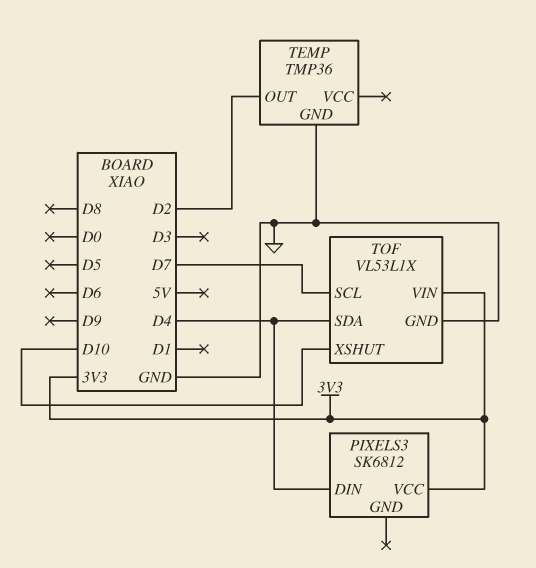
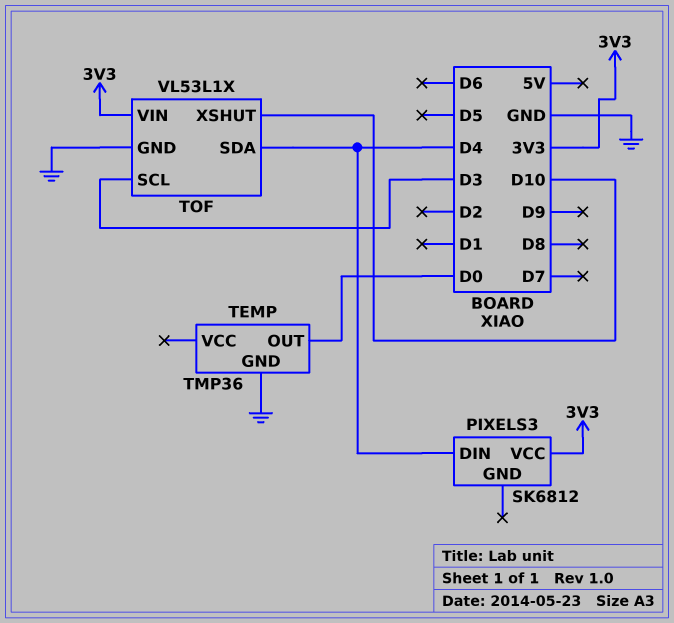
TEMP pin OUT: D2 -> D0
TOF pin SCL: D7 -> D3

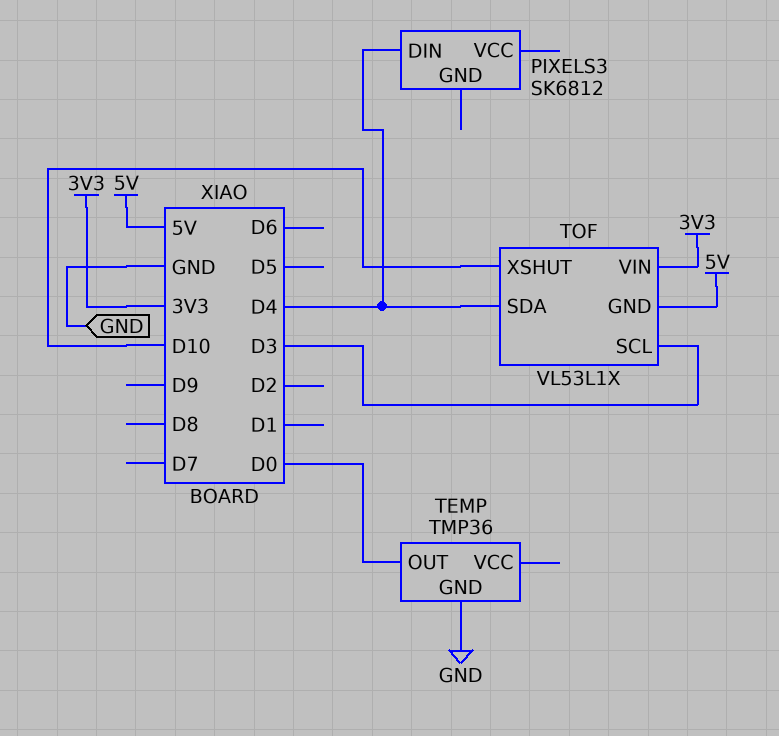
PIXELS3 pin VCC: 3V3 -> none
TOF pin GND: GND -> 5V

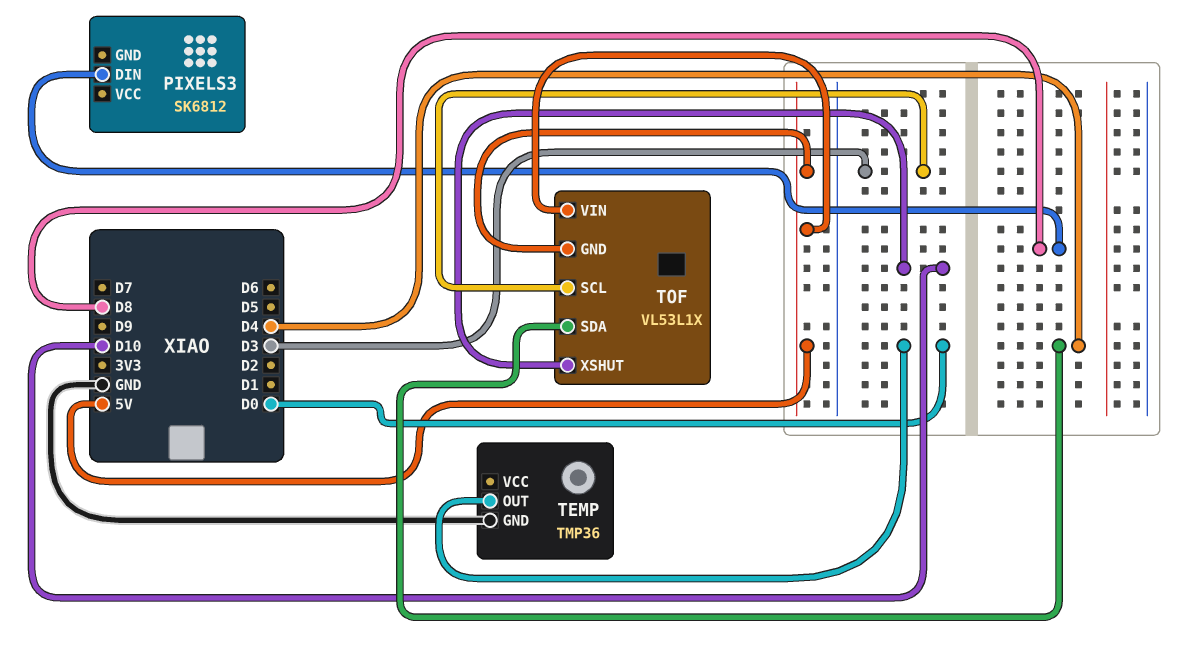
PIXELS3 pin DIN: D4 -> D8
TOF pin VIN: 3V3 -> 5V

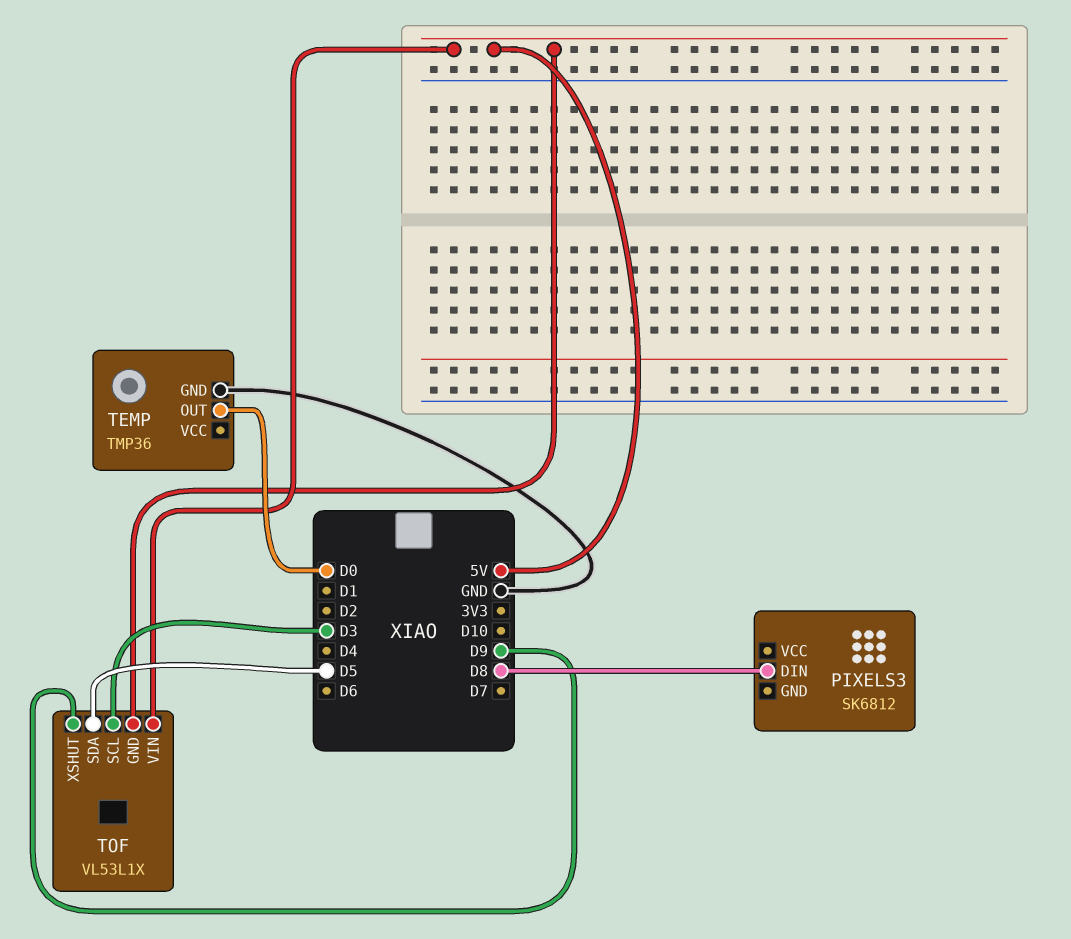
TOF pin SDA: D4 -> D5
TOF pin XSHUT: D10 -> D9

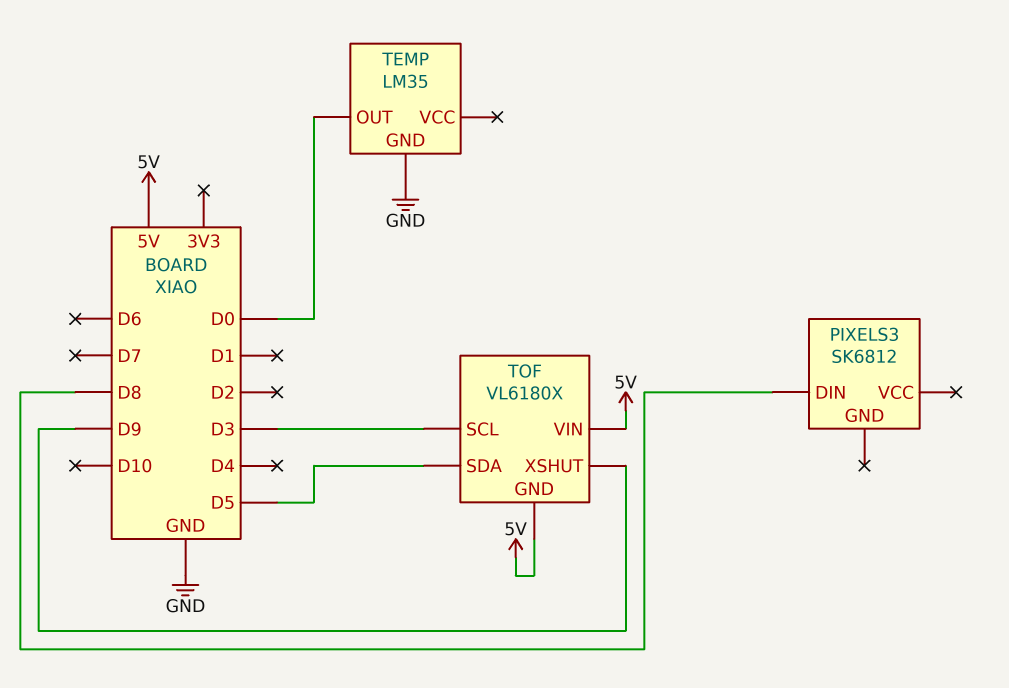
TEMP: TMP36 -> LM35
TOF: VL53L1X -> VL6180X

